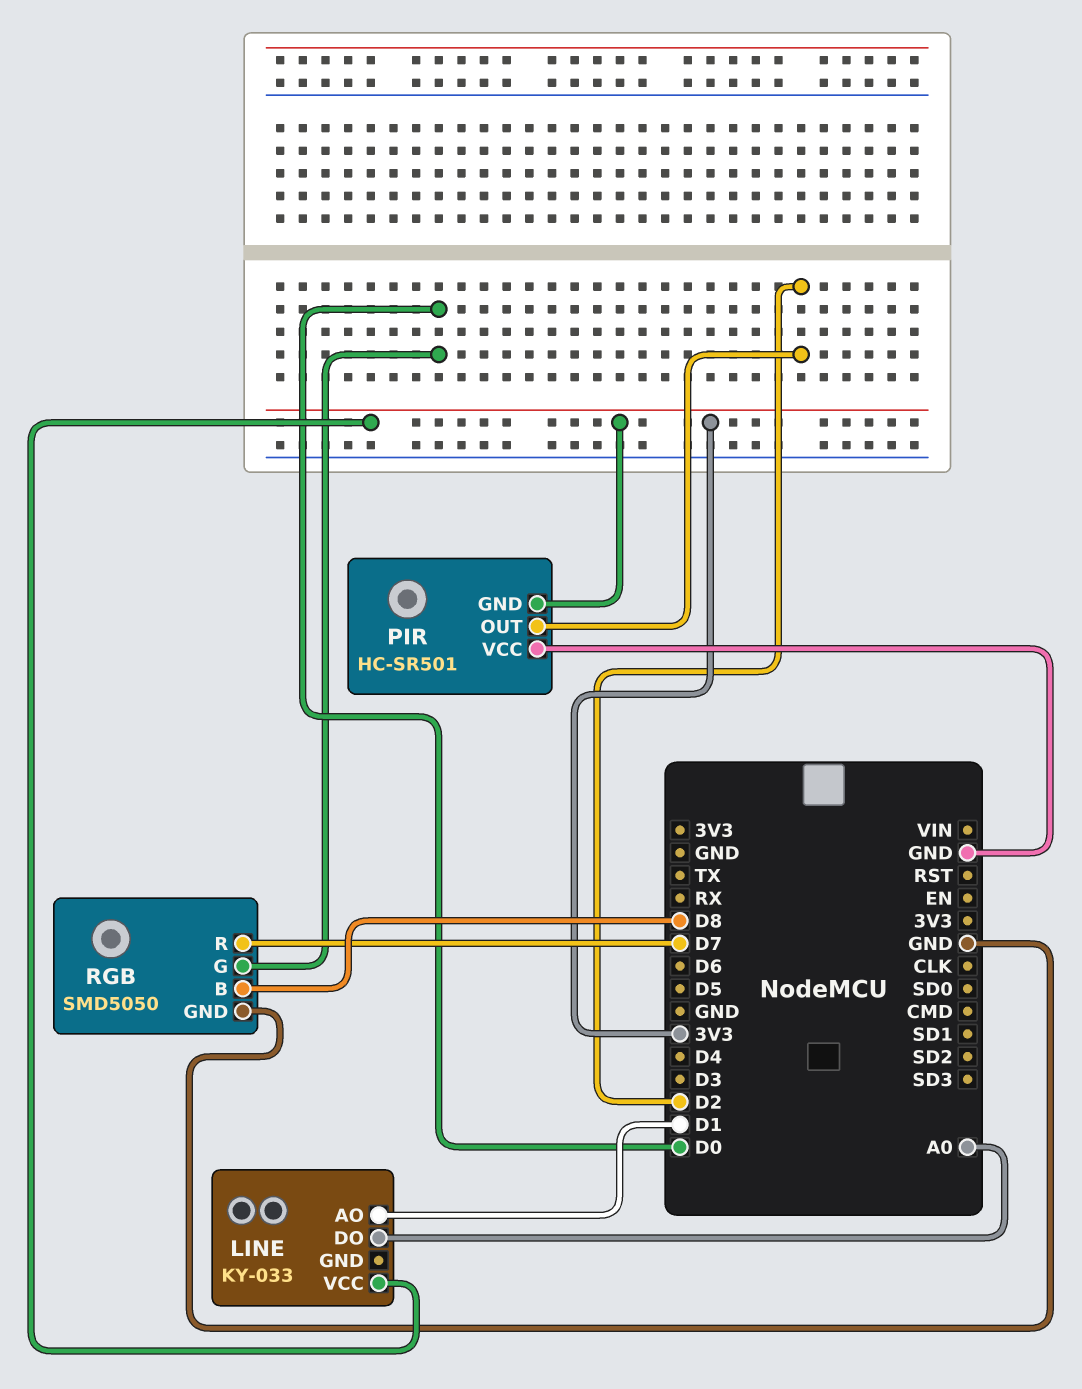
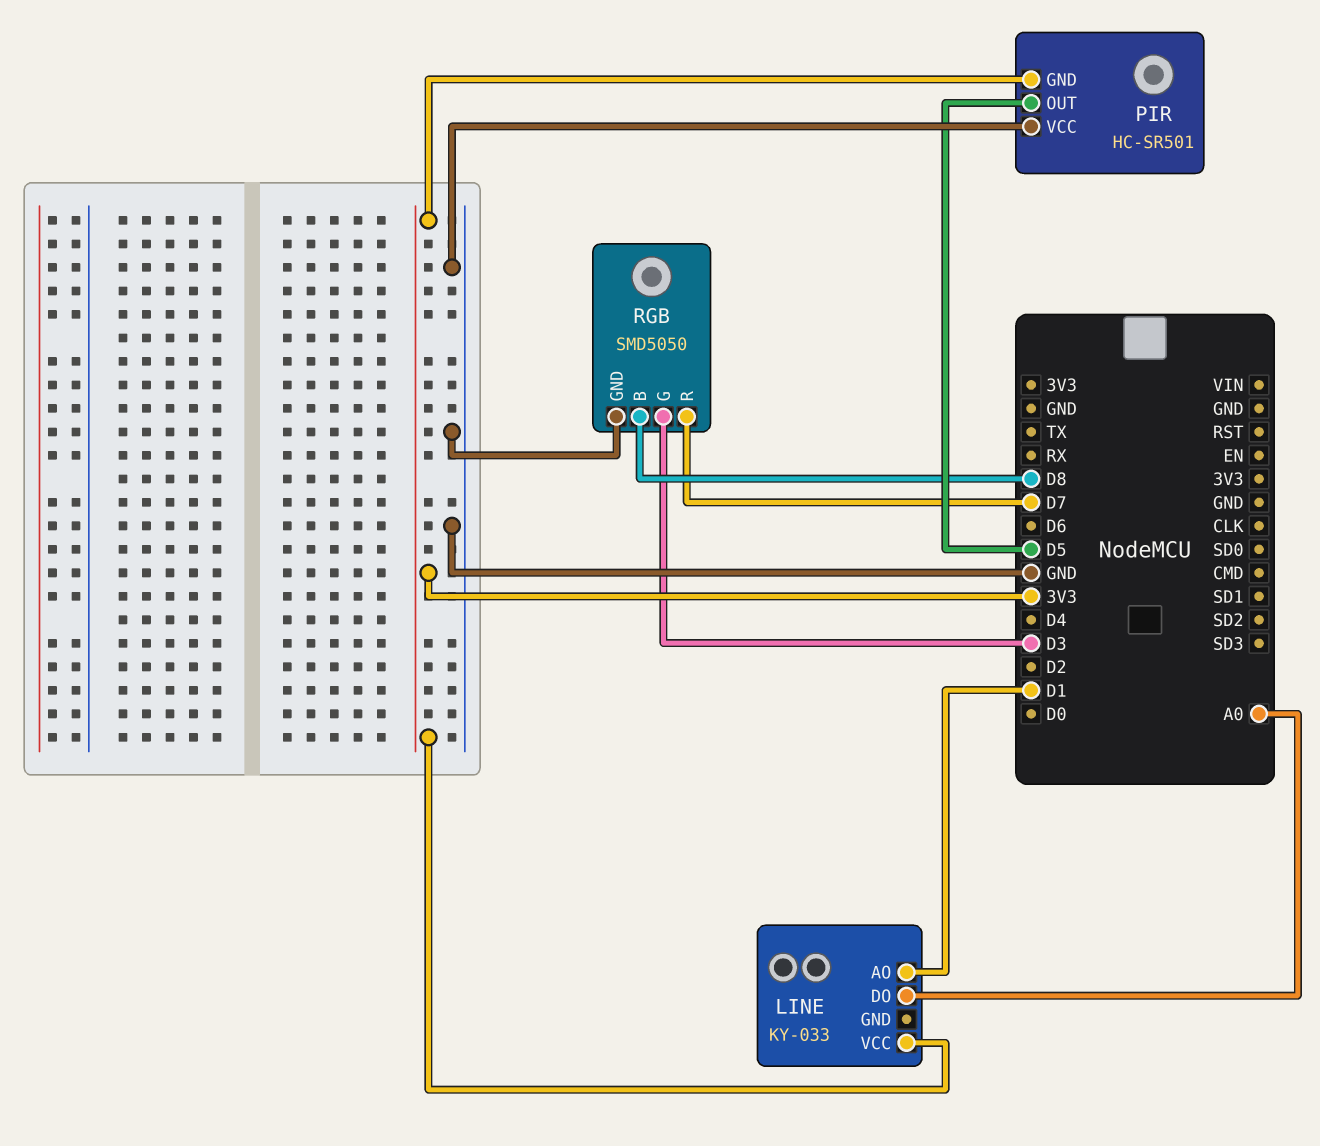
PIR pin OUT: D2 -> D5
RGB pin G: D0 -> D3

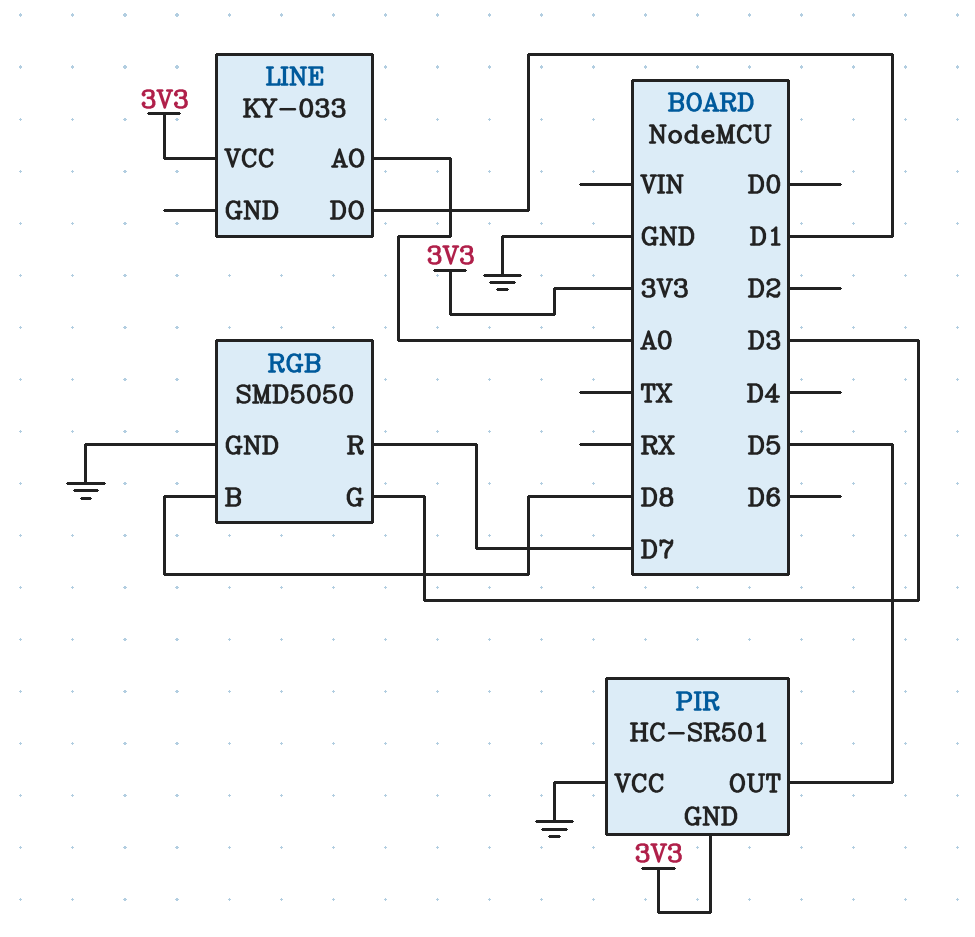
LINE pin AO: D1 -> A0
LINE pin DO: A0 -> D1

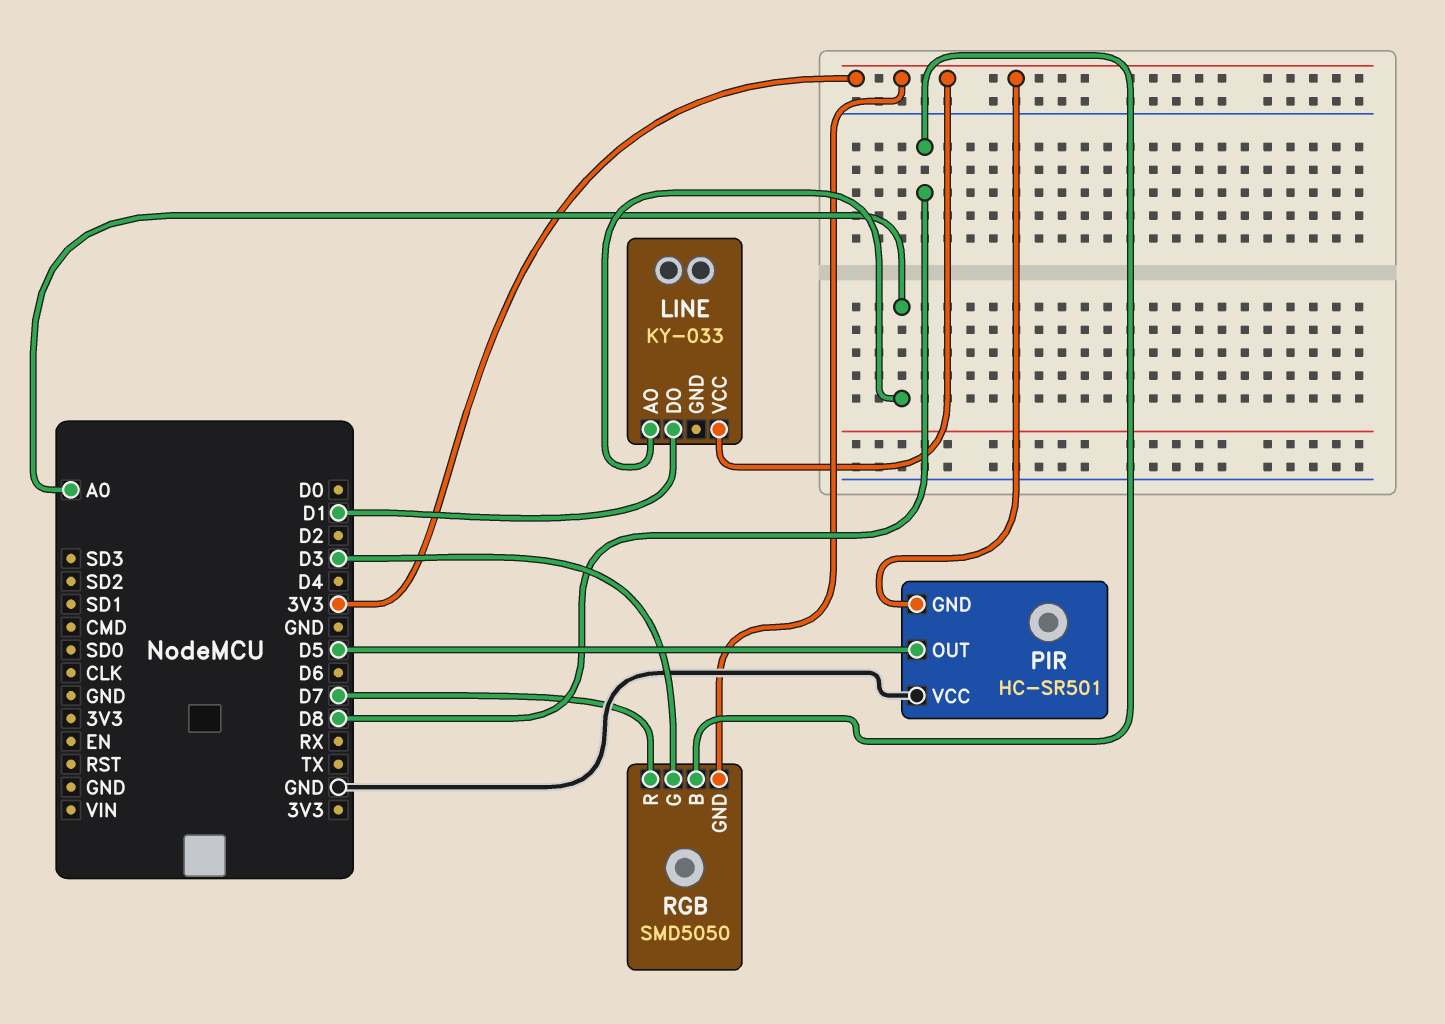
RGB pin GND: GND -> 3V3

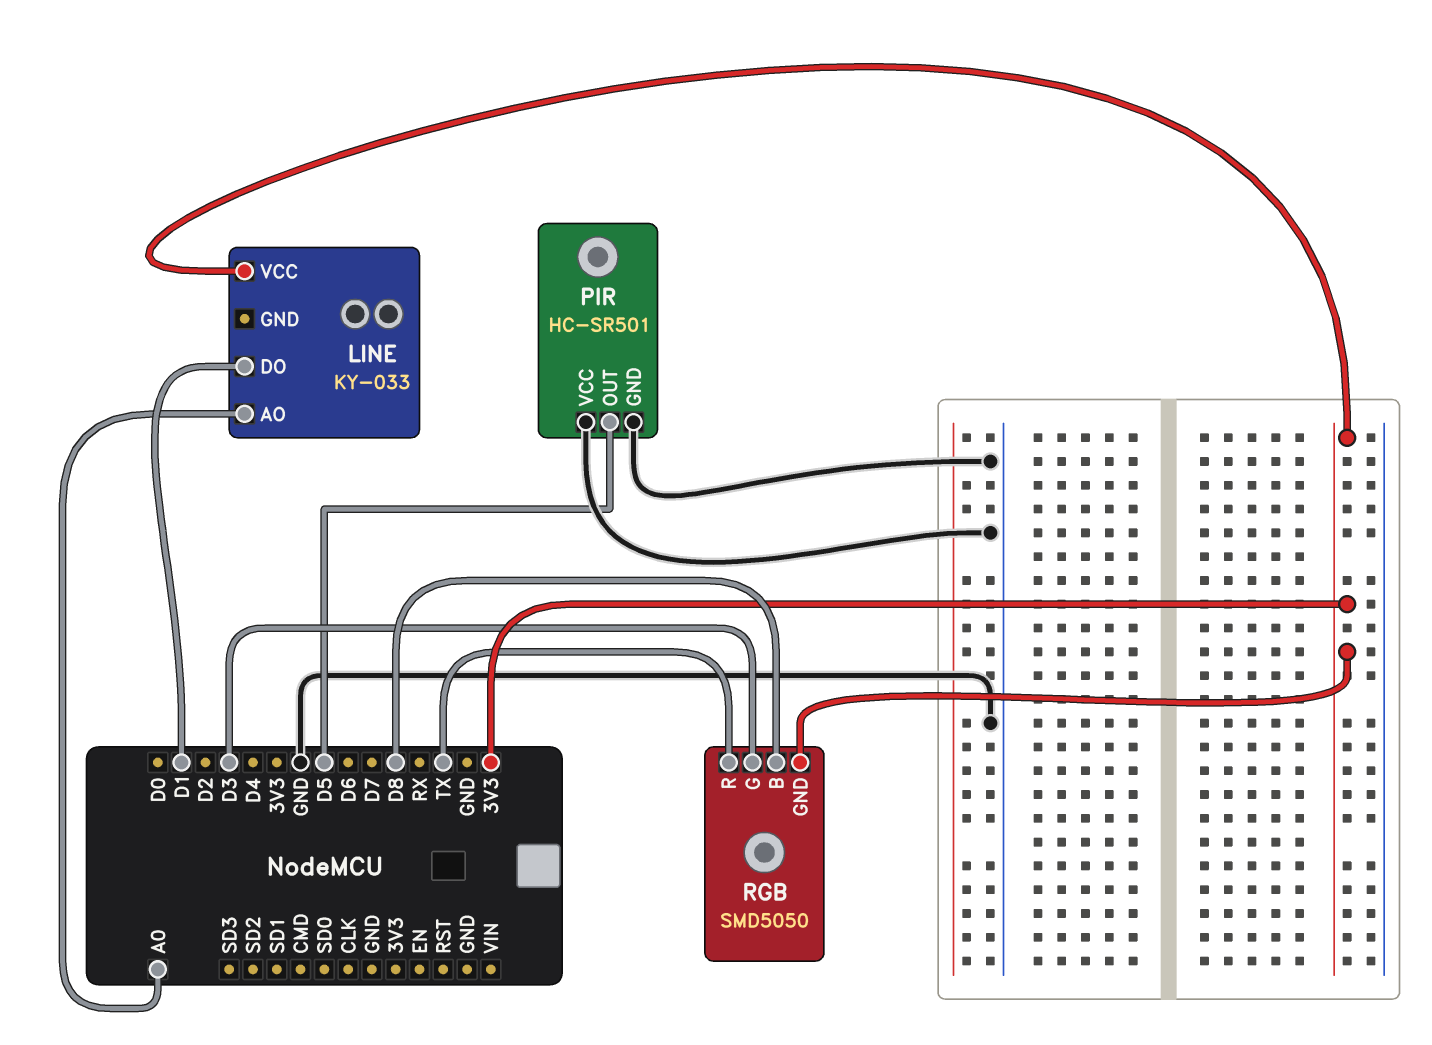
PIR pin GND: 3V3 -> GND
RGB pin R: D7 -> TX

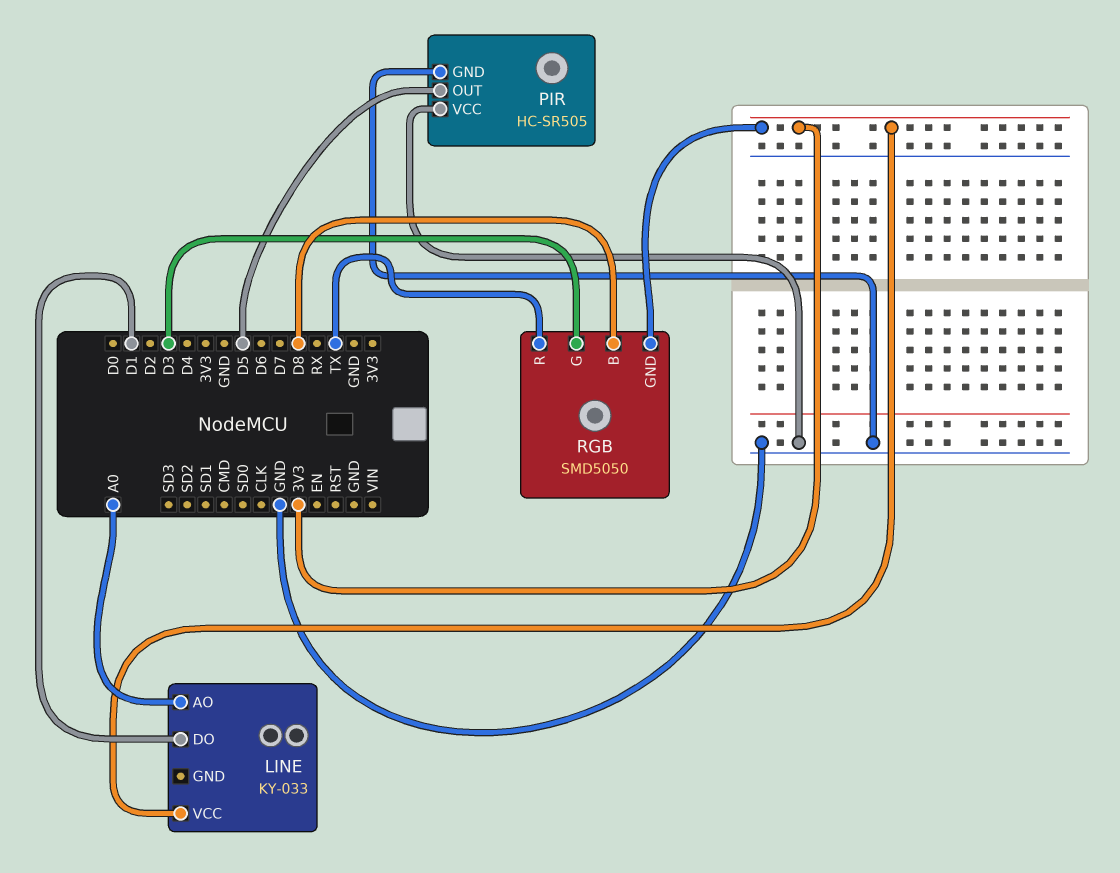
PIR: HC-SR501 -> HC-SR505

